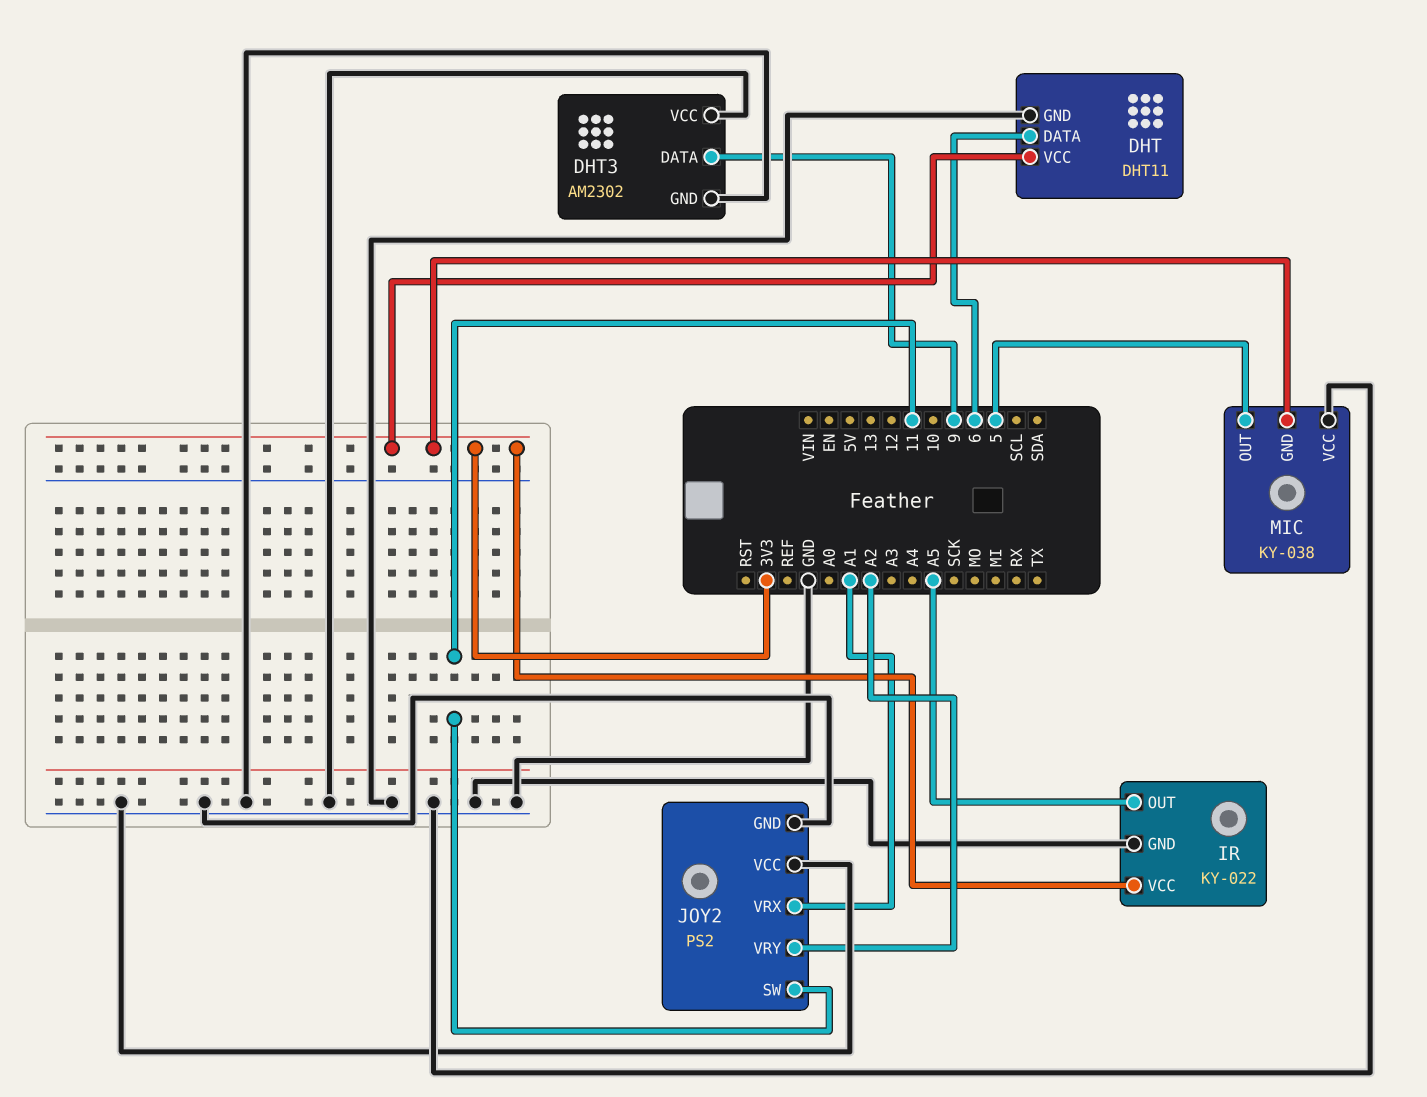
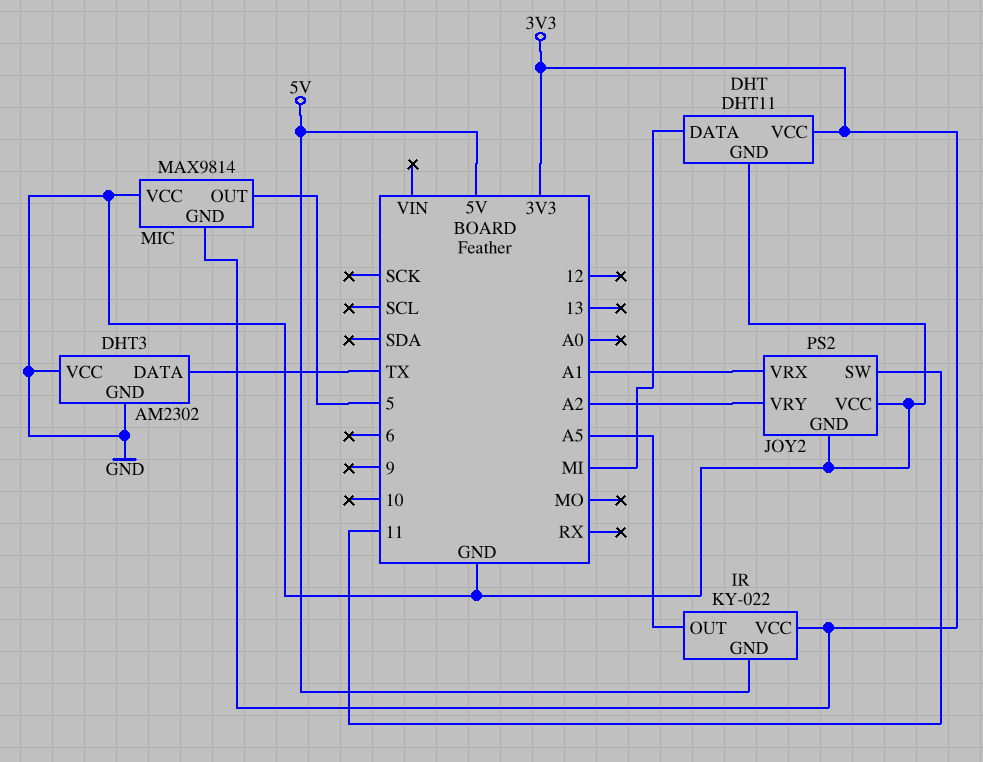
DHT pin DATA: 6 -> MI
DHT3 pin DATA: 9 -> TX
IR pin GND: GND -> 5V
MIC: KY-038 -> MAX9814

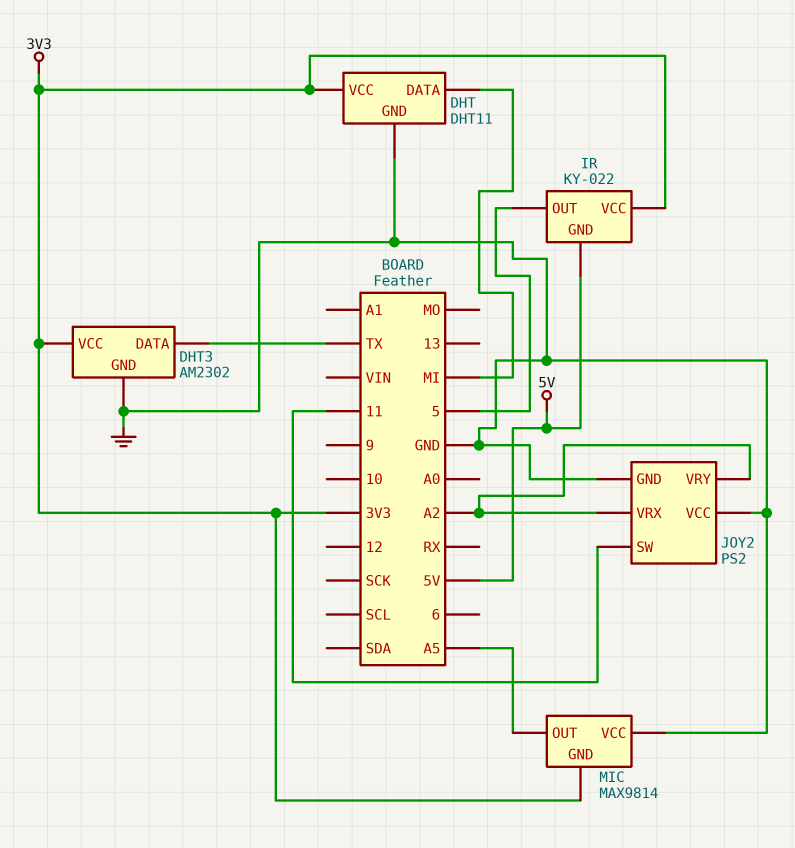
DHT3 pin VCC: GND -> 3V3
IR pin OUT: A5 -> 5
JOY2 pin VRX: A1 -> A2
MIC pin OUT: 5 -> A5

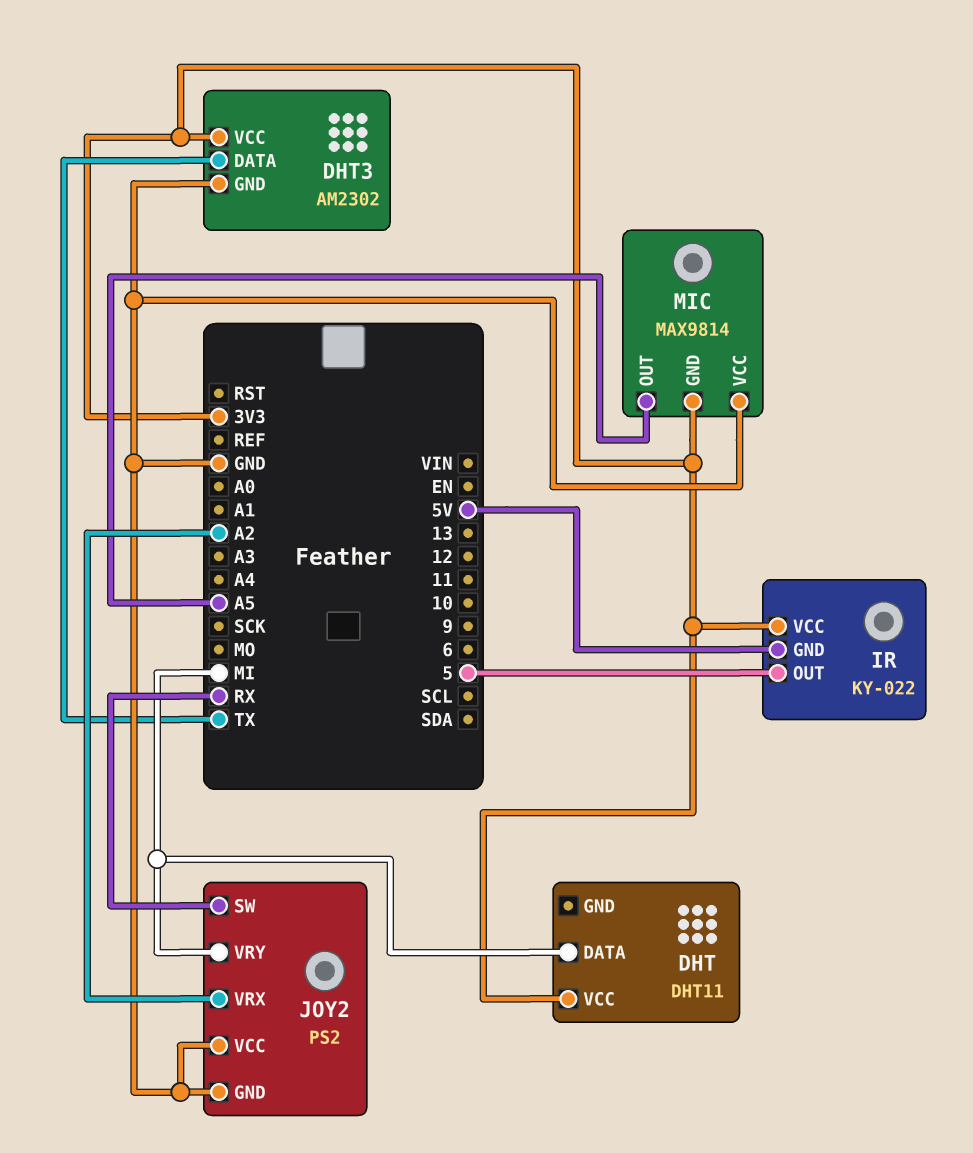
DHT pin GND: GND -> none
JOY2 pin SW: 11 -> RX
JOY2 pin VRY: A2 -> MI

